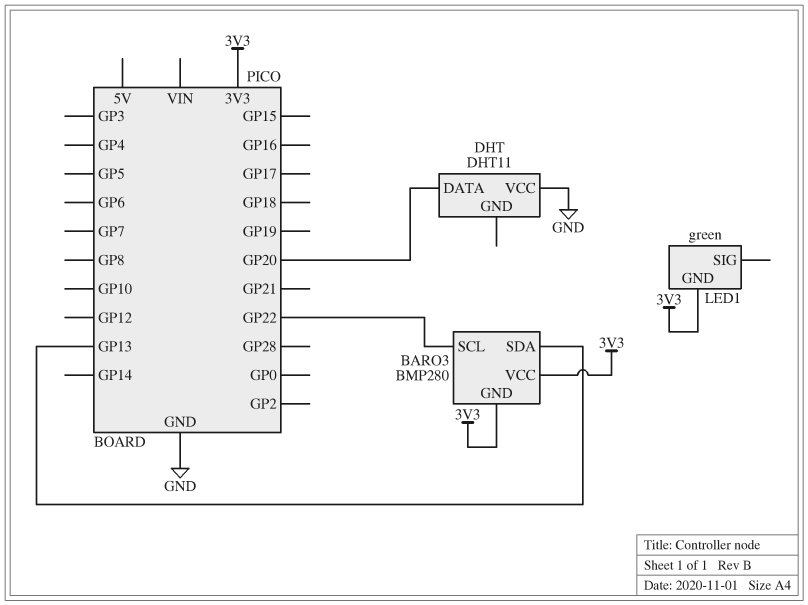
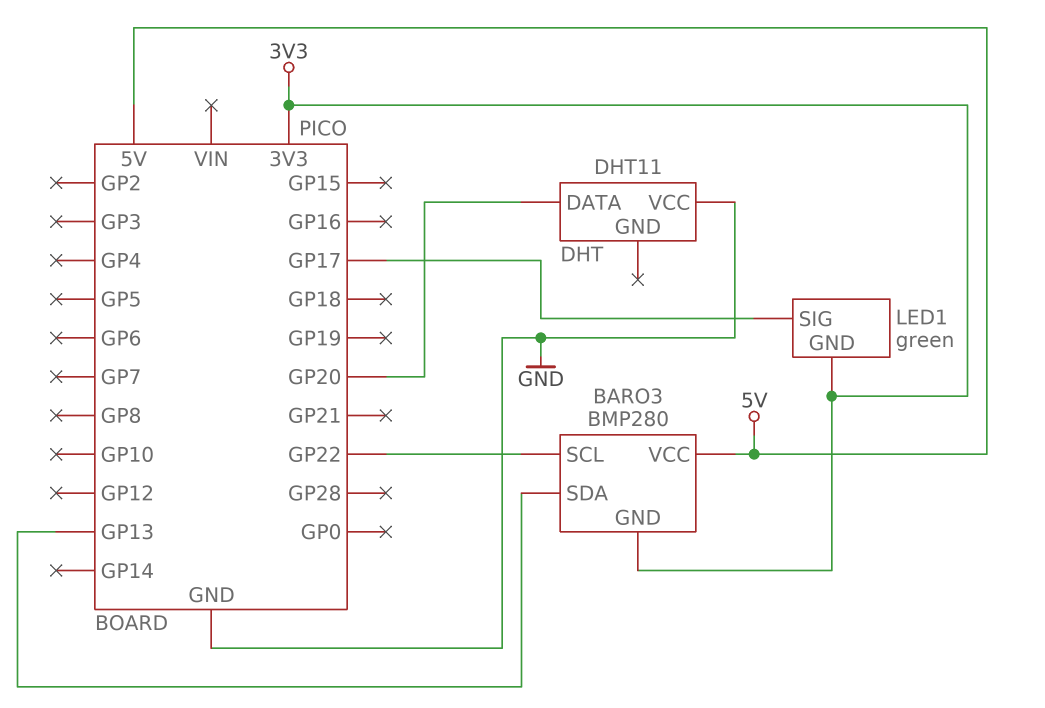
BARO3 pin VCC: 3V3 -> 5V
LED1 pin SIG: none -> GP17

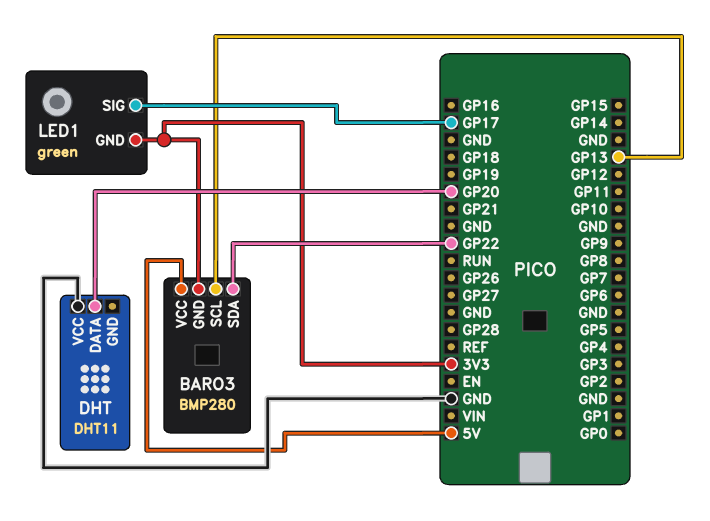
BARO3 pin SCL: GP22 -> GP13
BARO3 pin SDA: GP13 -> GP22

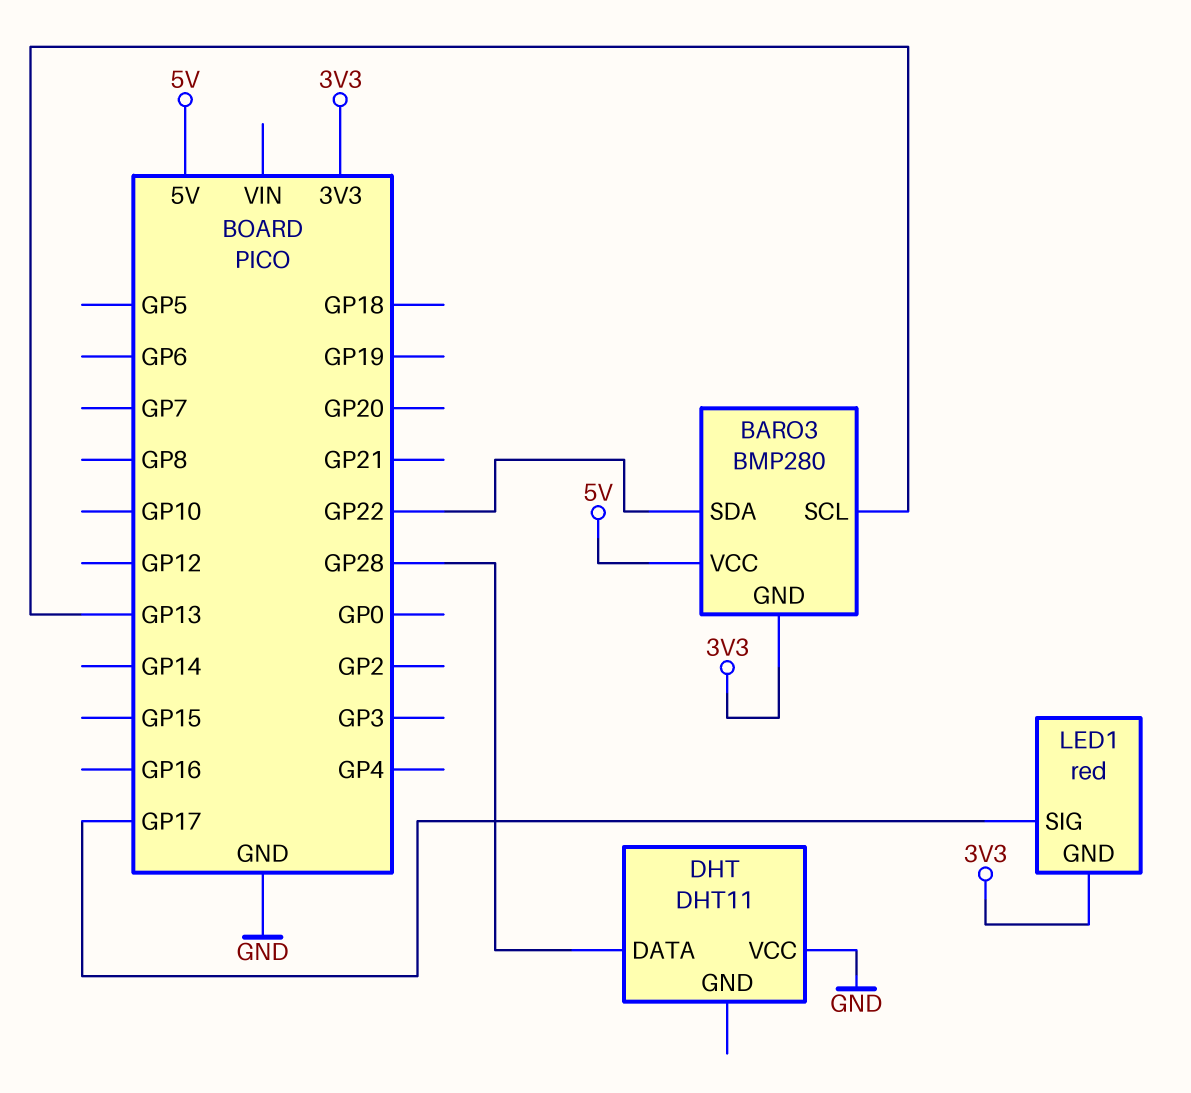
DHT pin DATA: GP20 -> GP28
LED1: green -> red

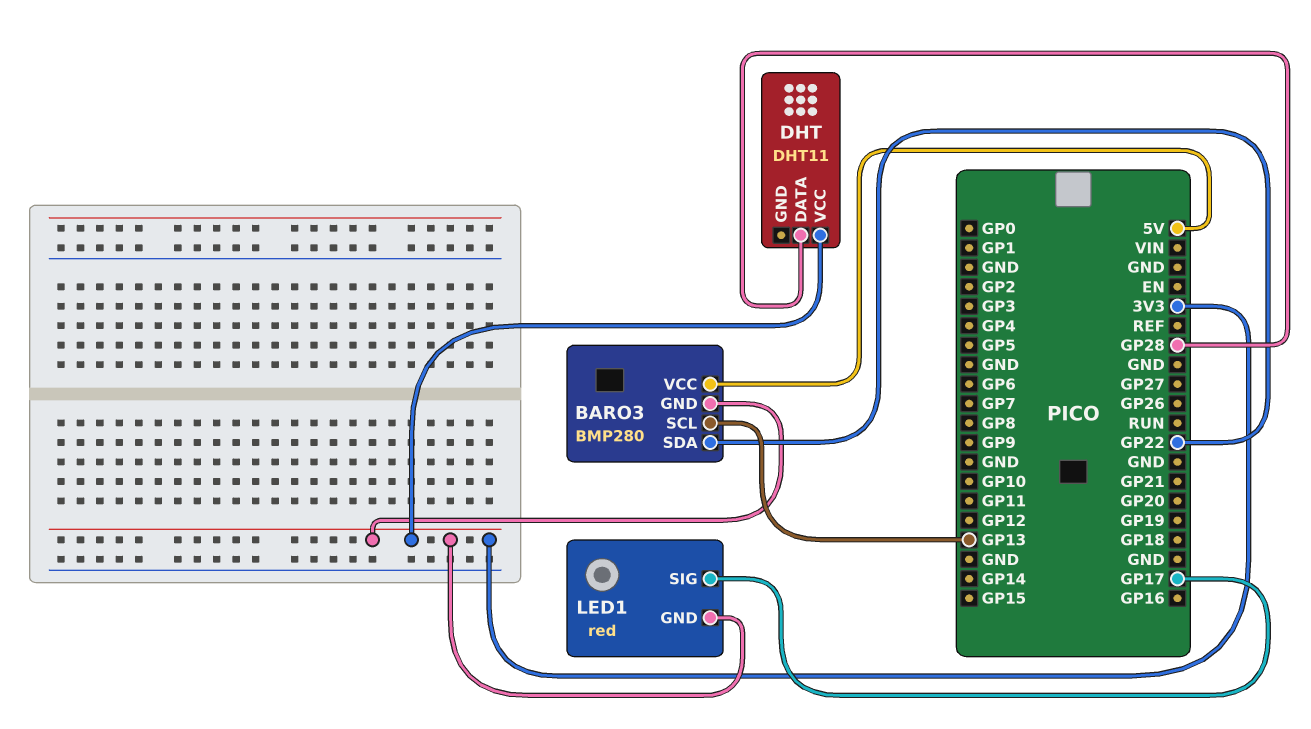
DHT pin VCC: GND -> 3V3

